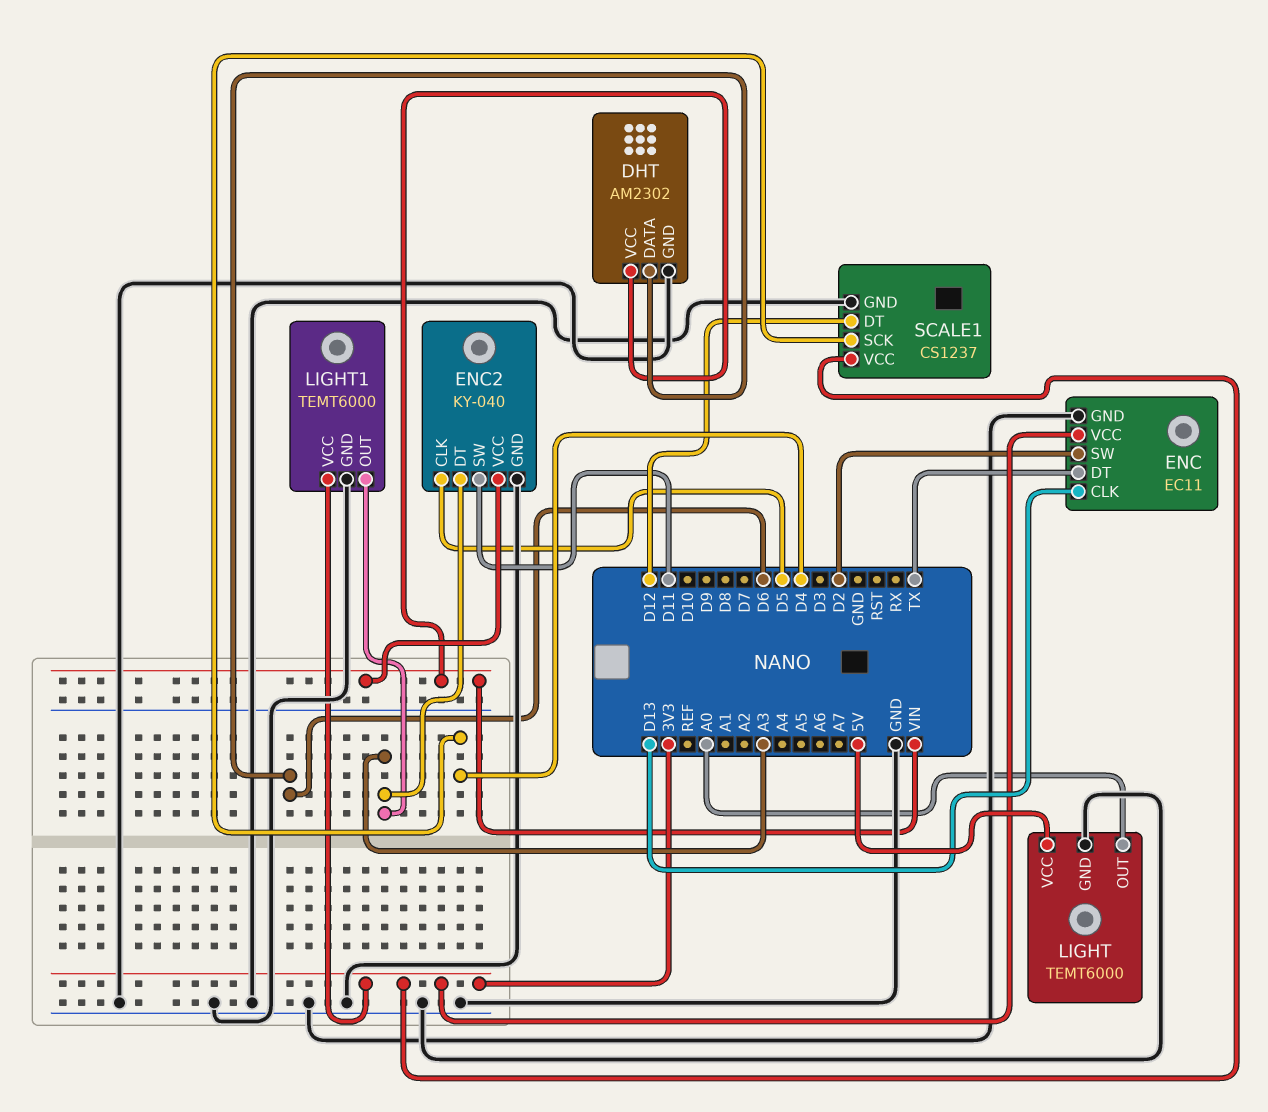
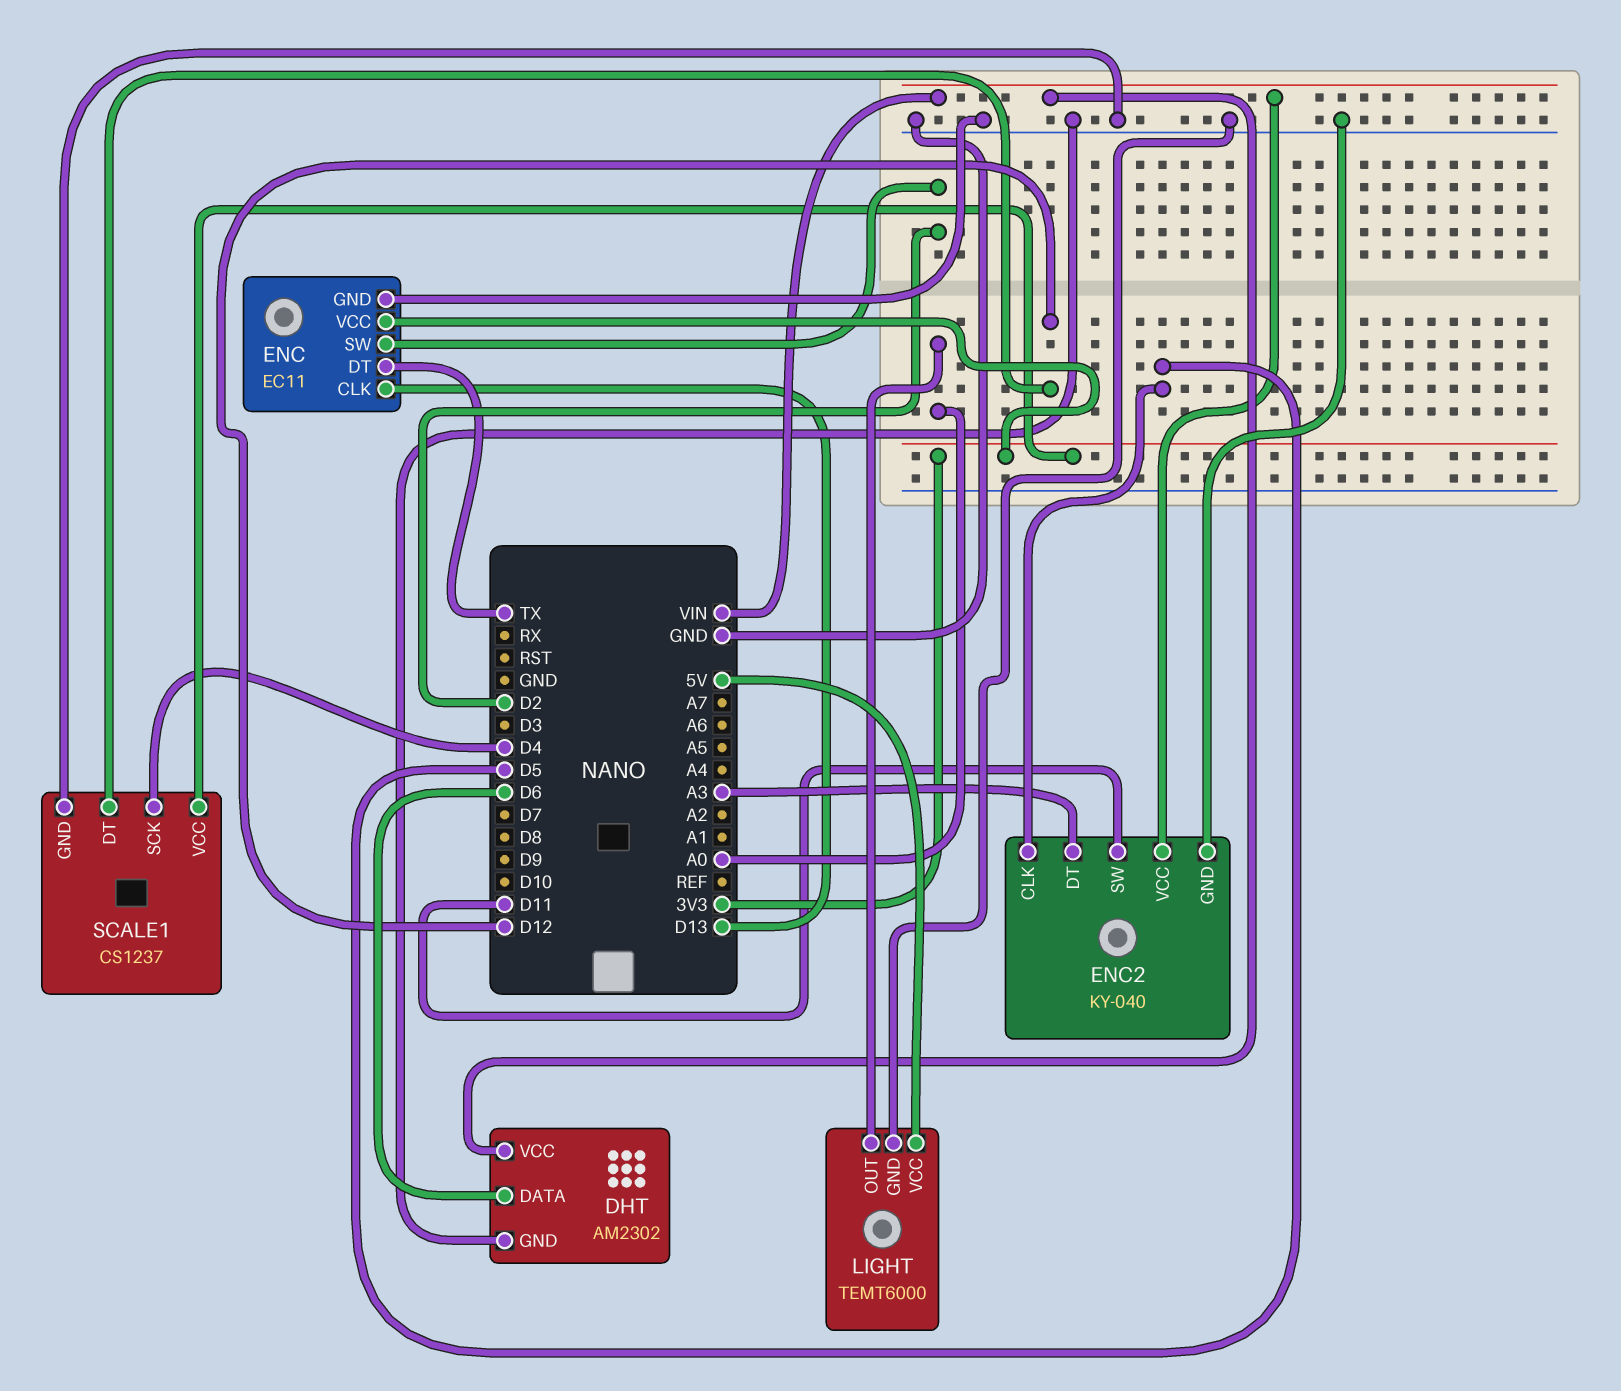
LIGHT1: TEMT6000 -> none
LIGHT1 pin GND: GND -> none
LIGHT1 pin OUT: A3 -> none
LIGHT1 pin VCC: 3V3 -> none

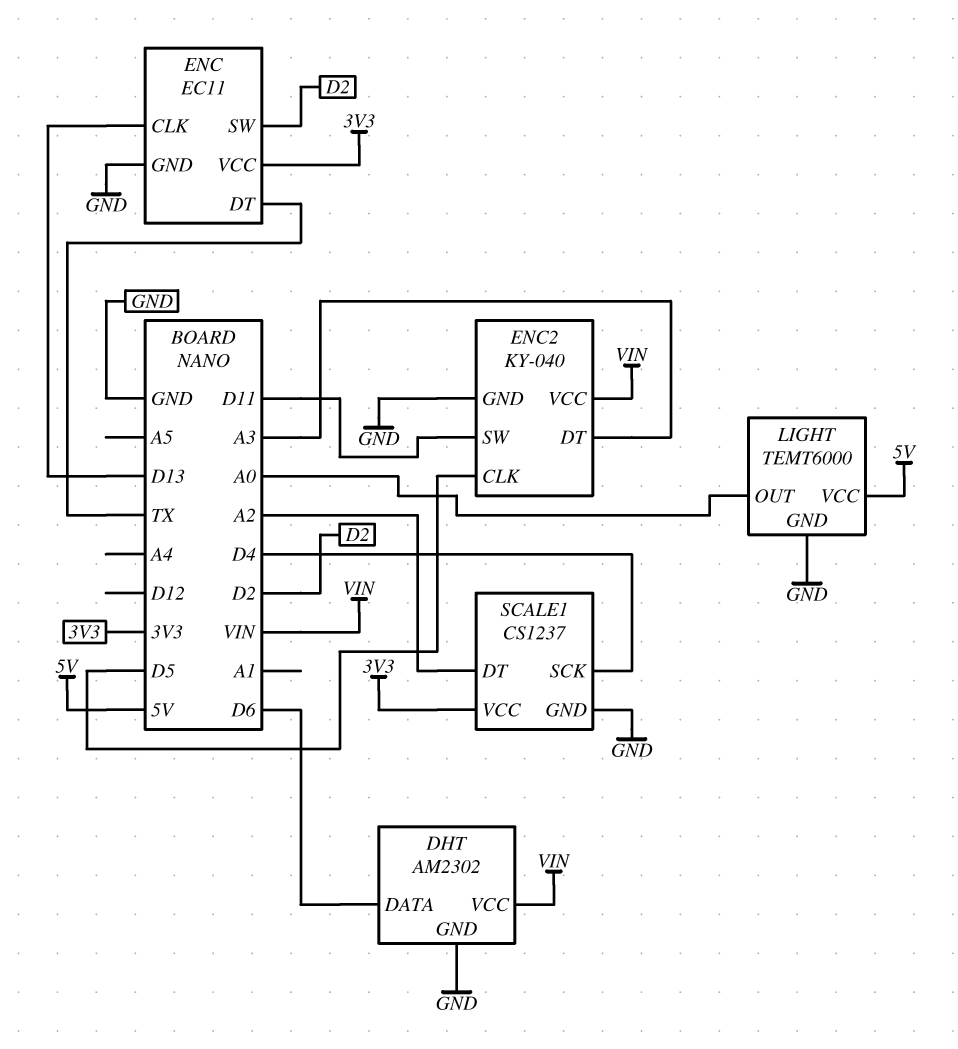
SCALE1 pin DT: D12 -> A2

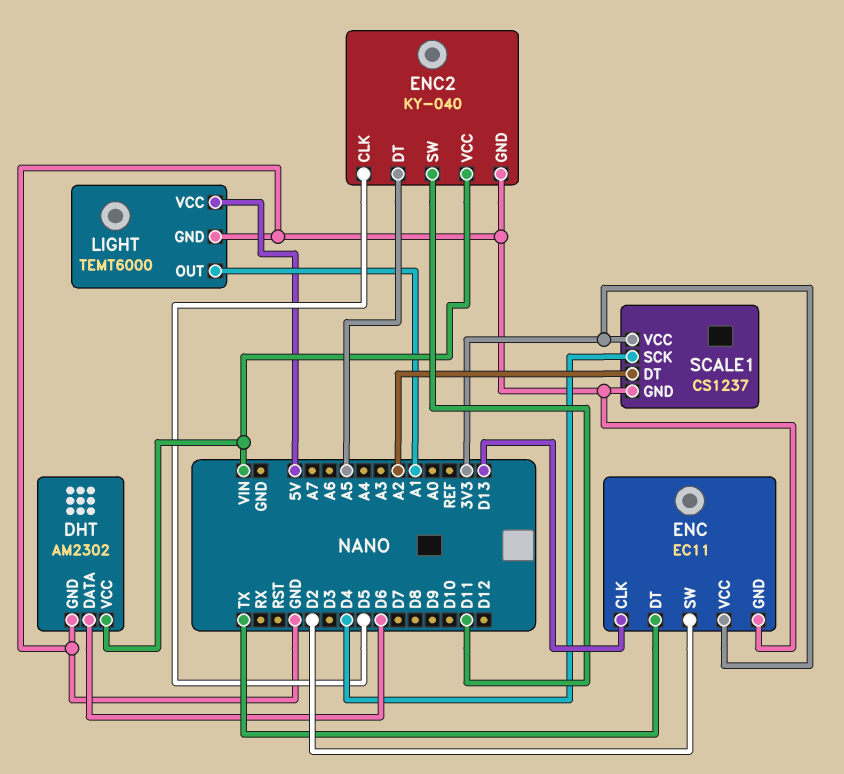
ENC2 pin DT: A3 -> A5
LIGHT pin OUT: A0 -> A1

